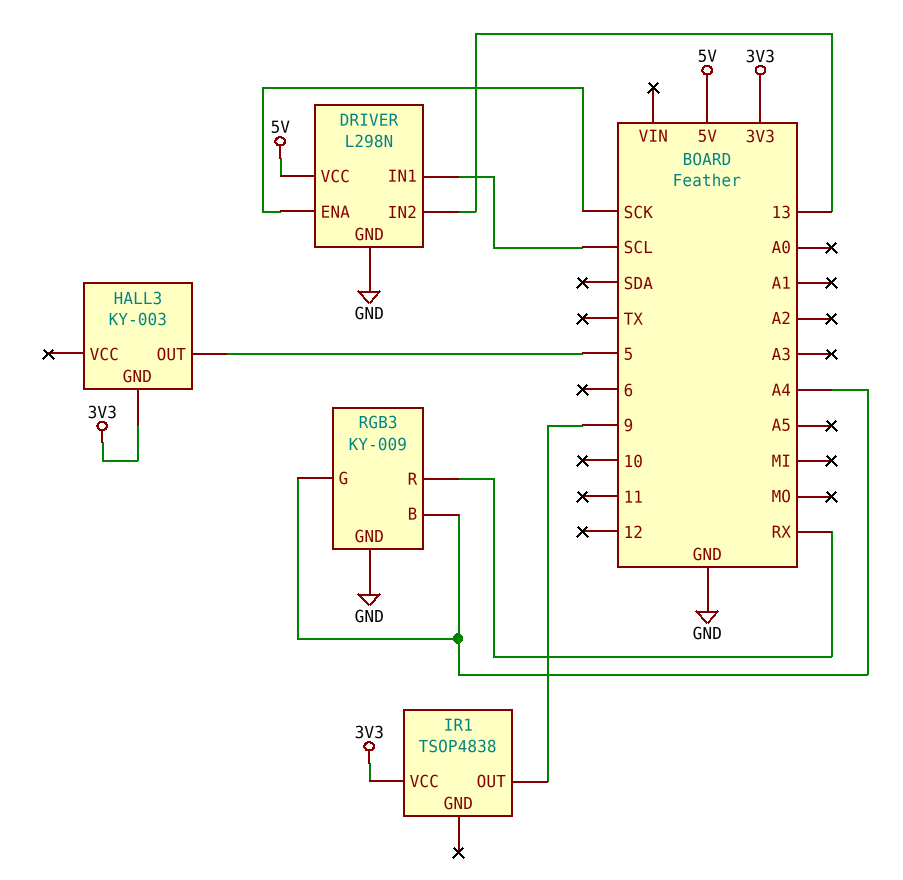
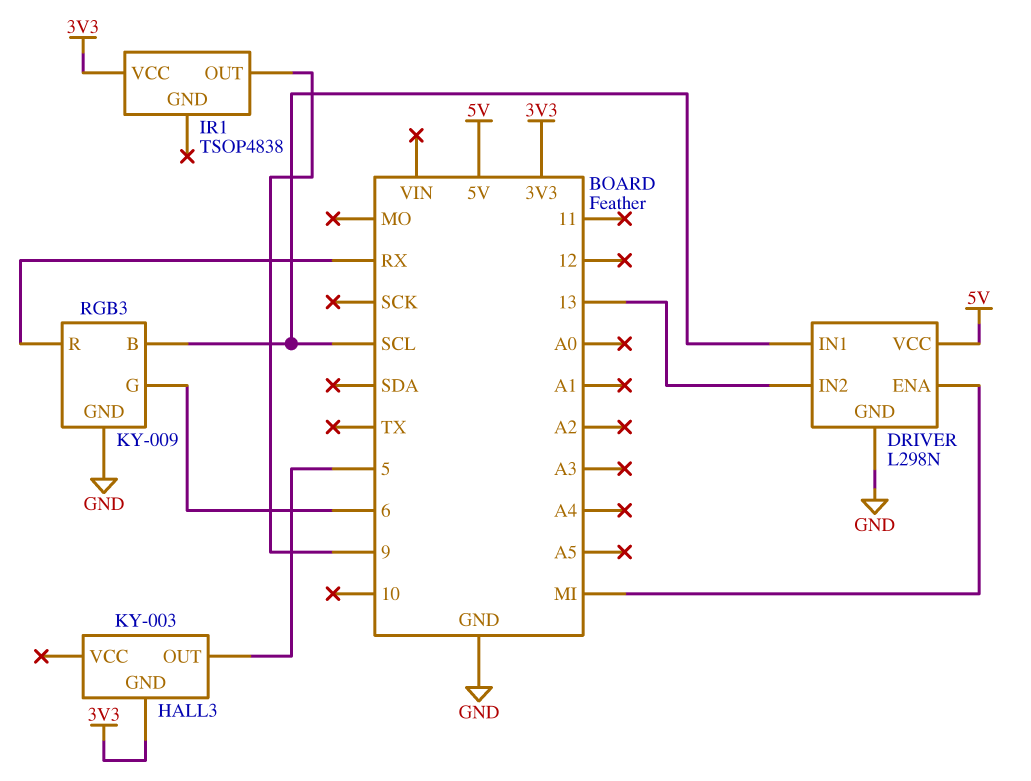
DRIVER pin ENA: SCK -> MI
RGB3 pin B: A4 -> SCL
RGB3 pin G: A4 -> 6

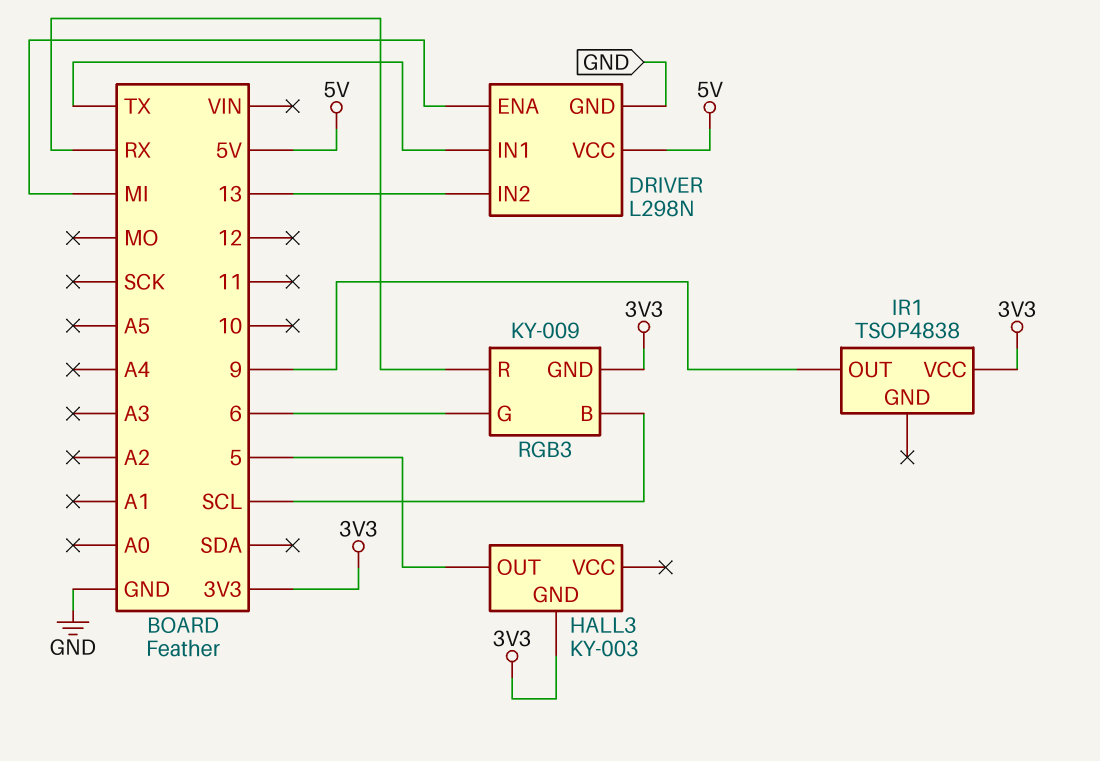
DRIVER pin IN1: SCL -> TX
RGB3 pin GND: GND -> 3V3

